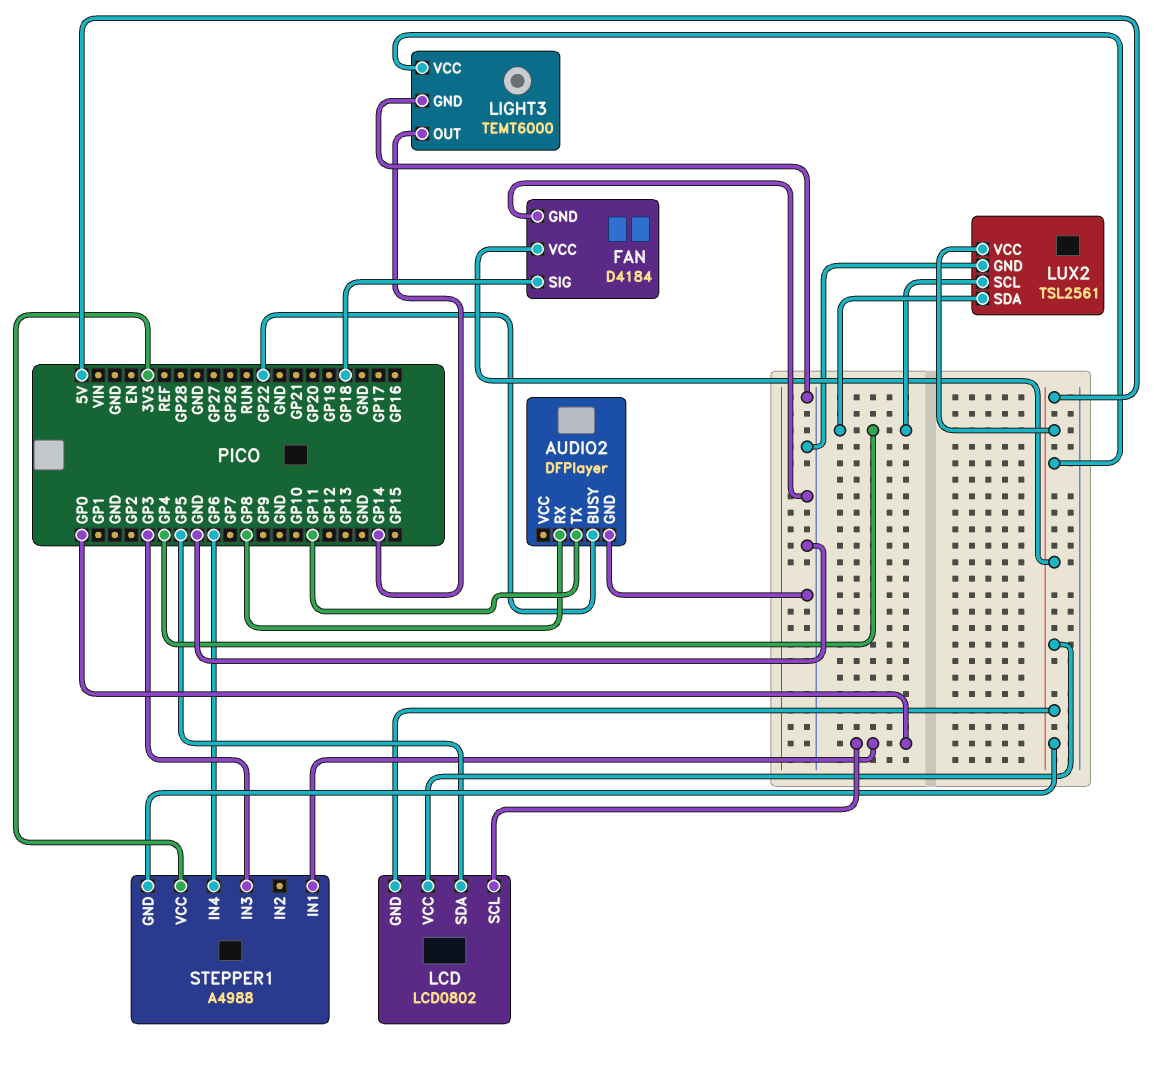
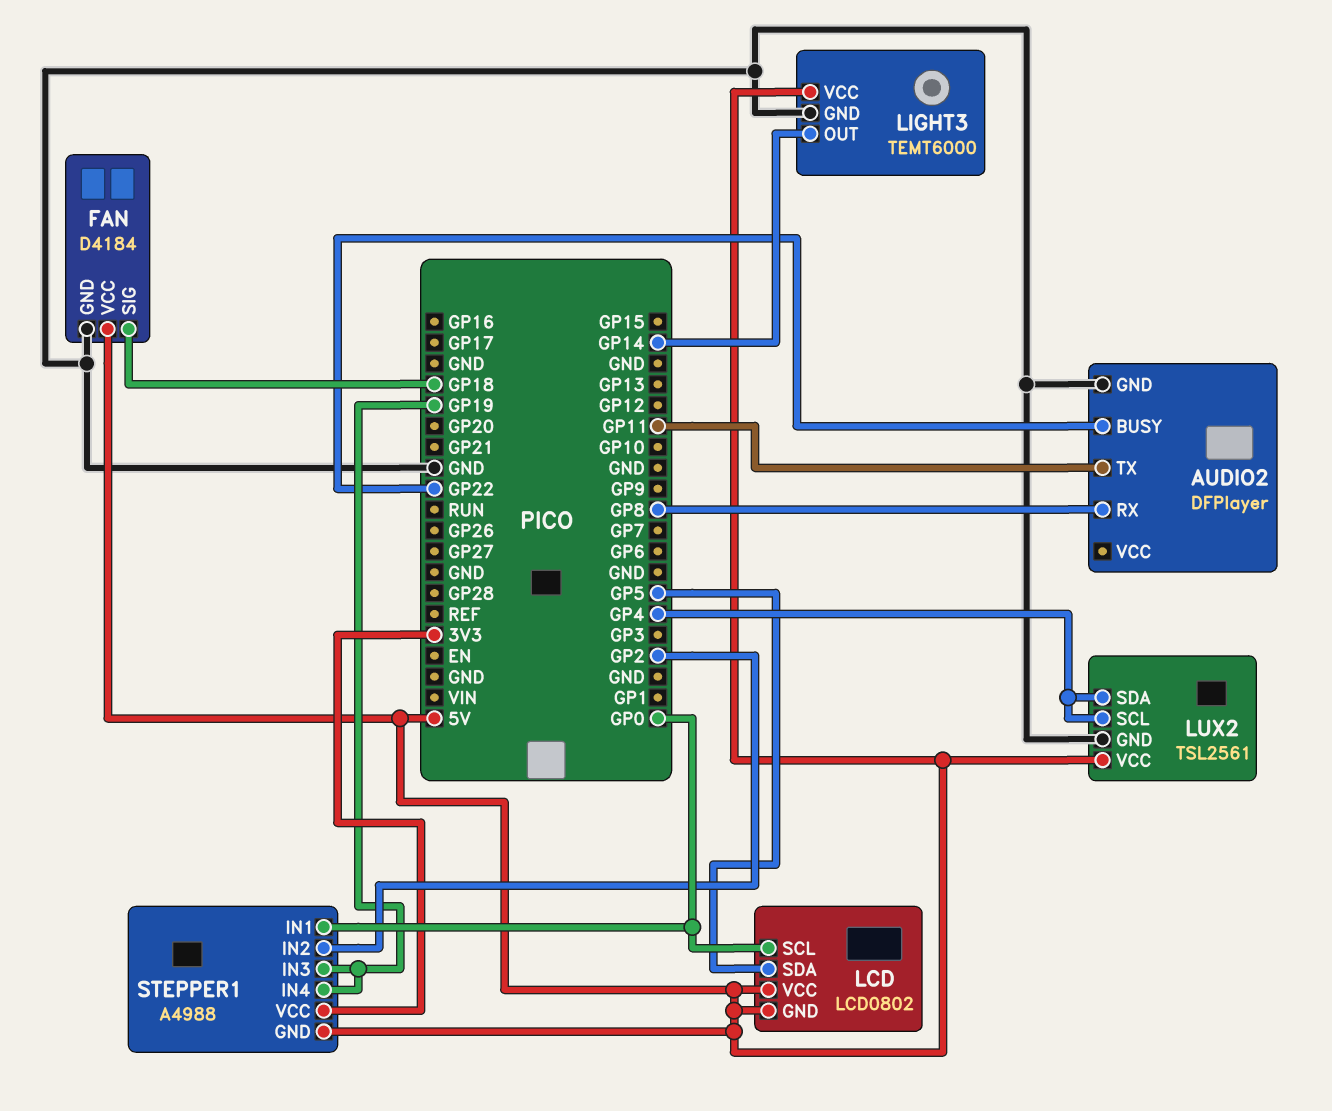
STEPPER1 pin IN2: none -> GP2
STEPPER1 pin IN3: GP3 -> GP19
STEPPER1 pin IN4: GP6 -> GP19

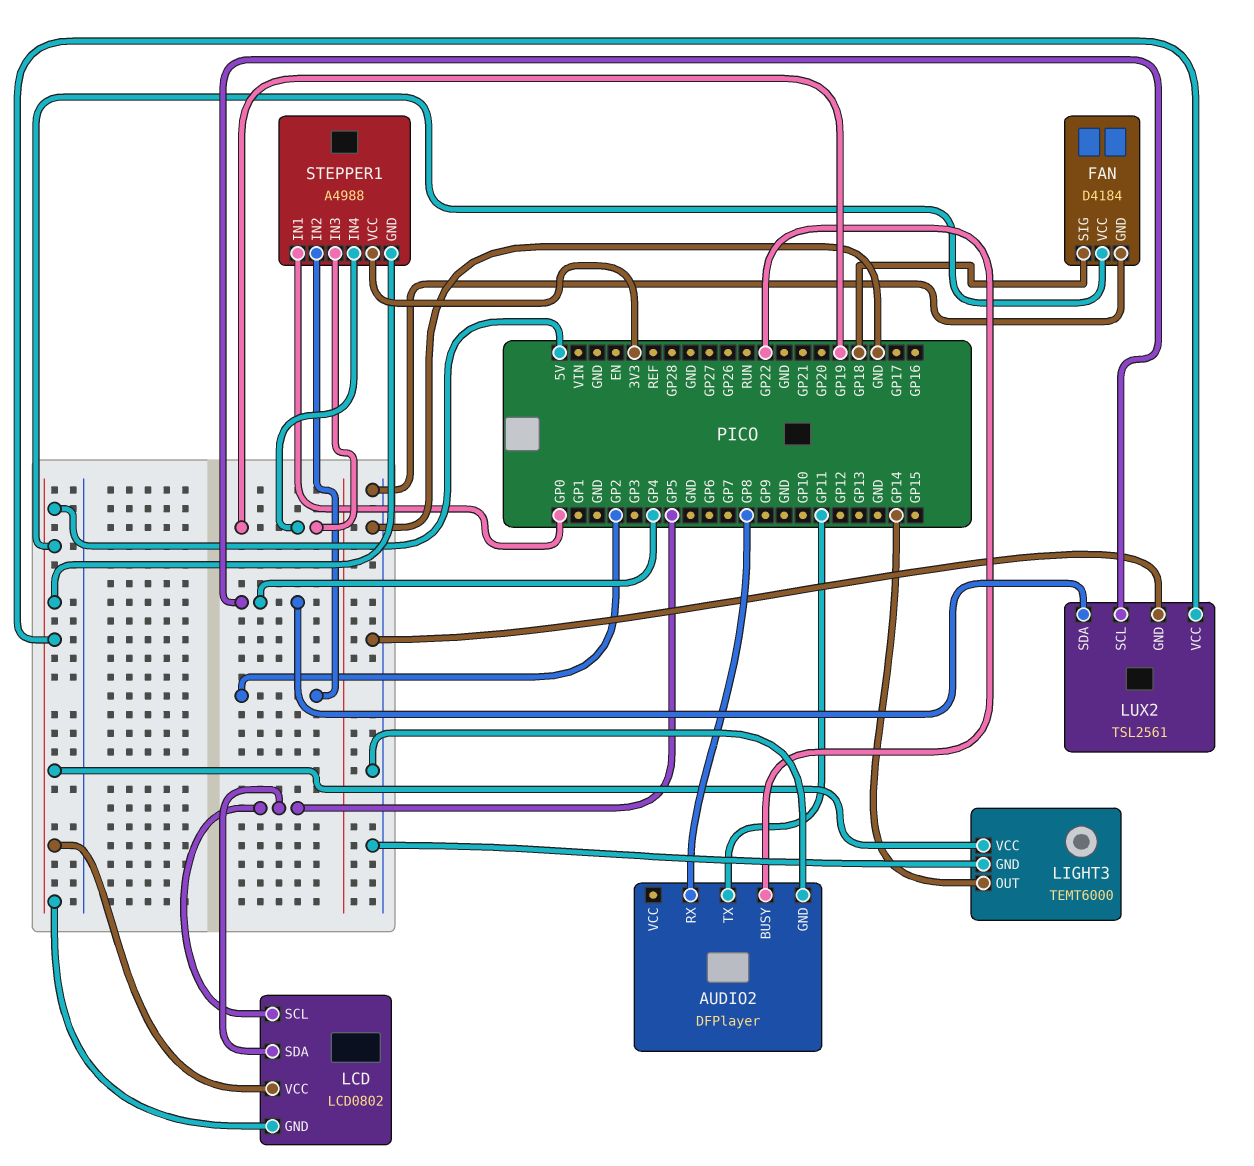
LCD pin SCL: GP0 -> GP5

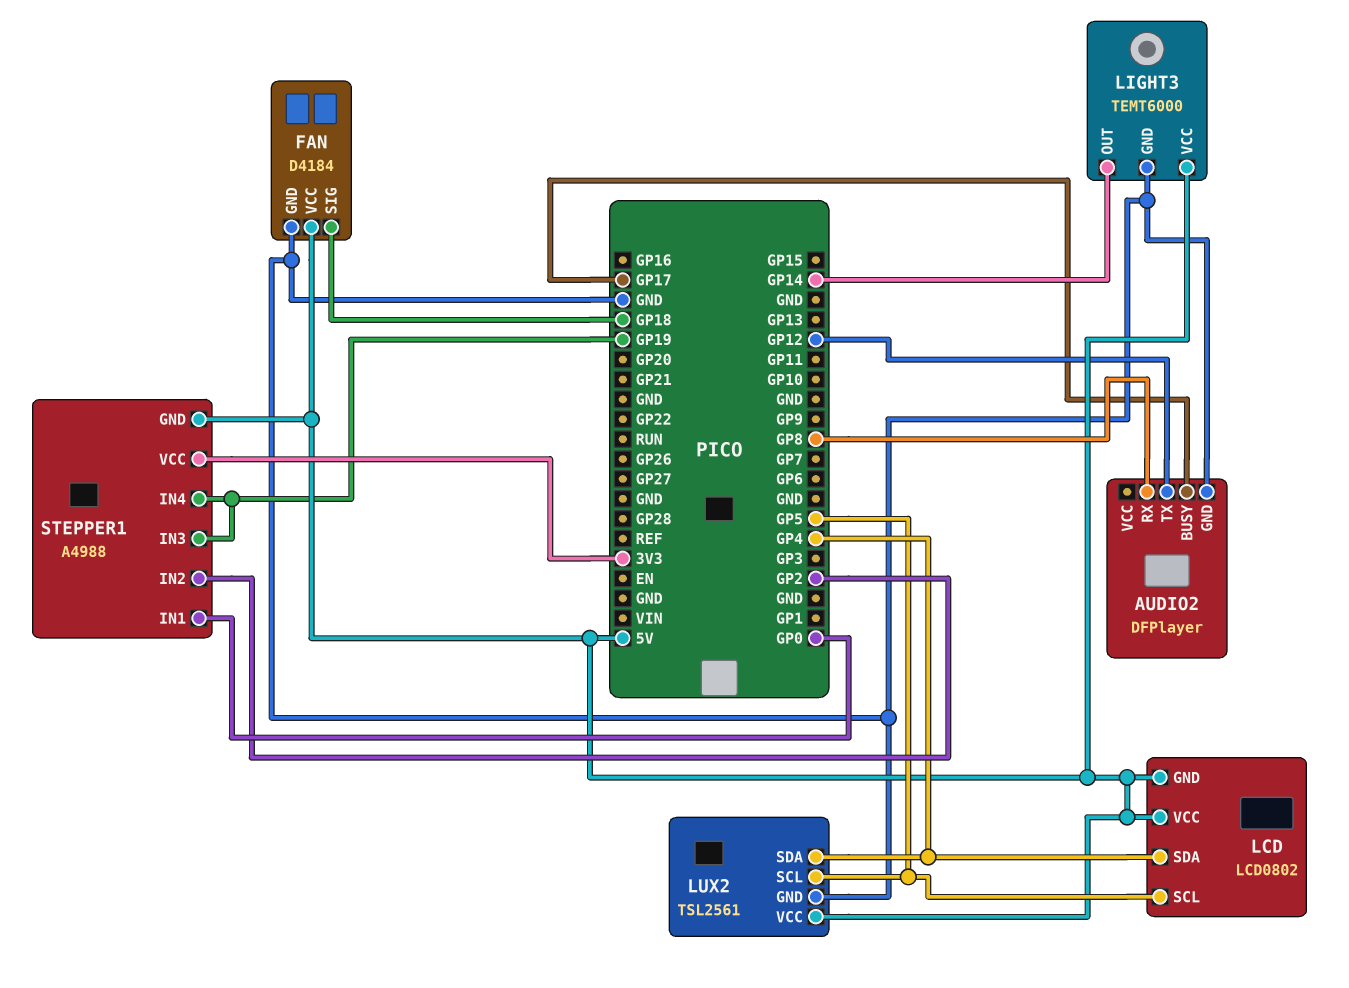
AUDIO2 pin BUSY: GP22 -> GP17
AUDIO2 pin TX: GP11 -> GP12
LCD pin SDA: GP5 -> GP4
LUX2 pin SCL: GP4 -> GP5

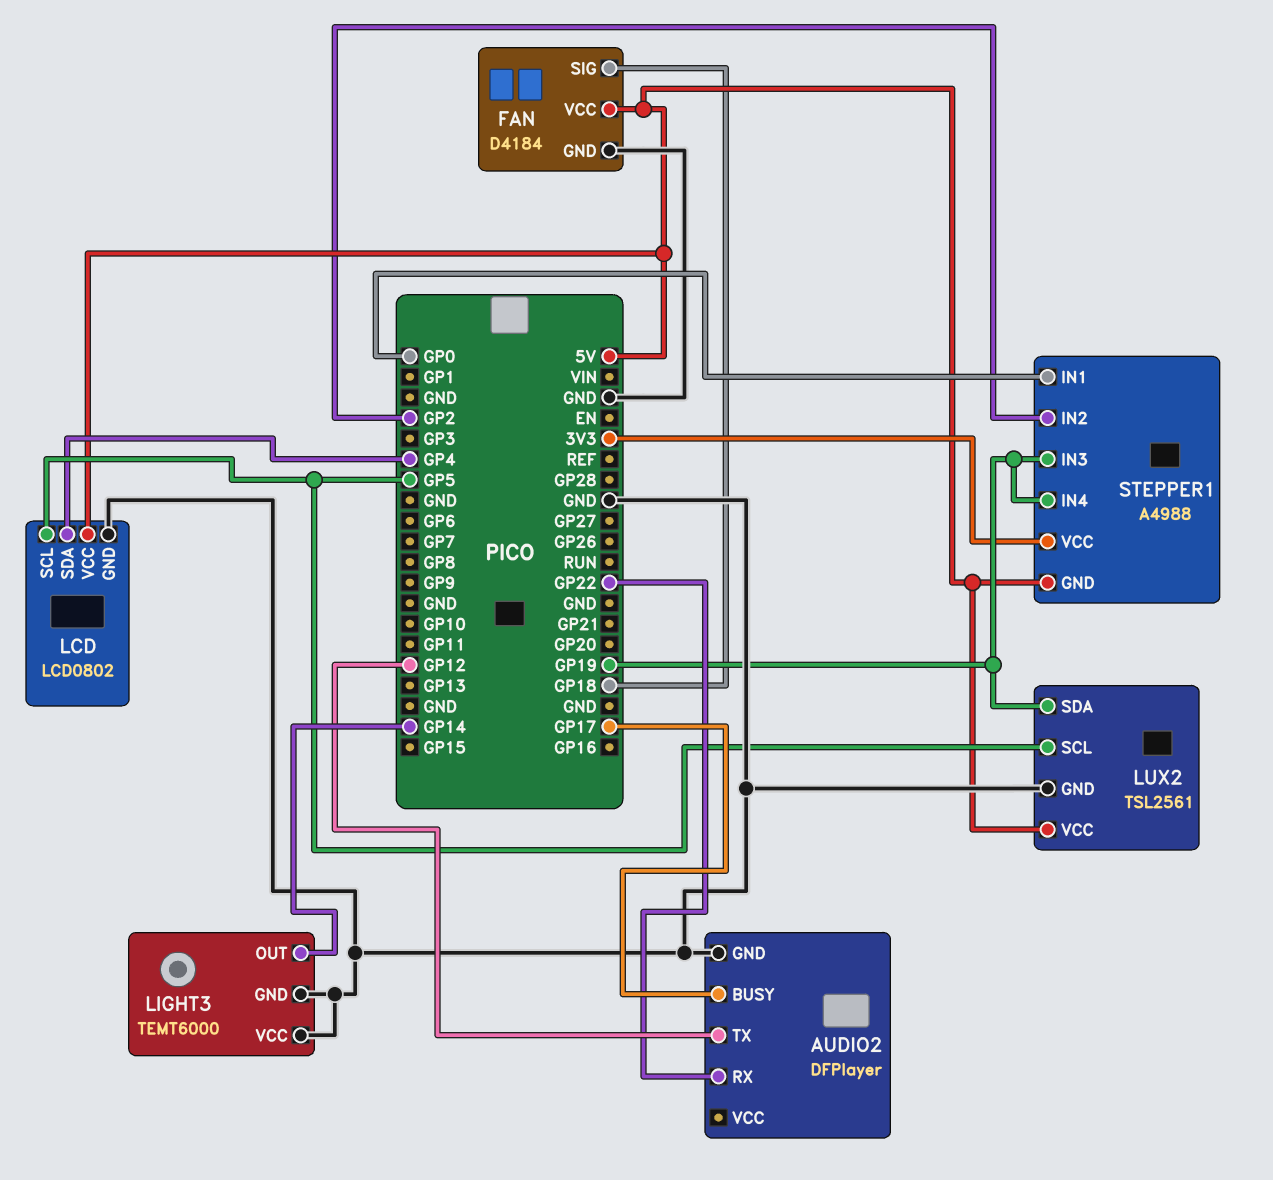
AUDIO2 pin RX: GP8 -> GP22
LCD pin GND: 5V -> GND
LIGHT3 pin VCC: 5V -> GND
LUX2 pin SDA: GP4 -> GP19

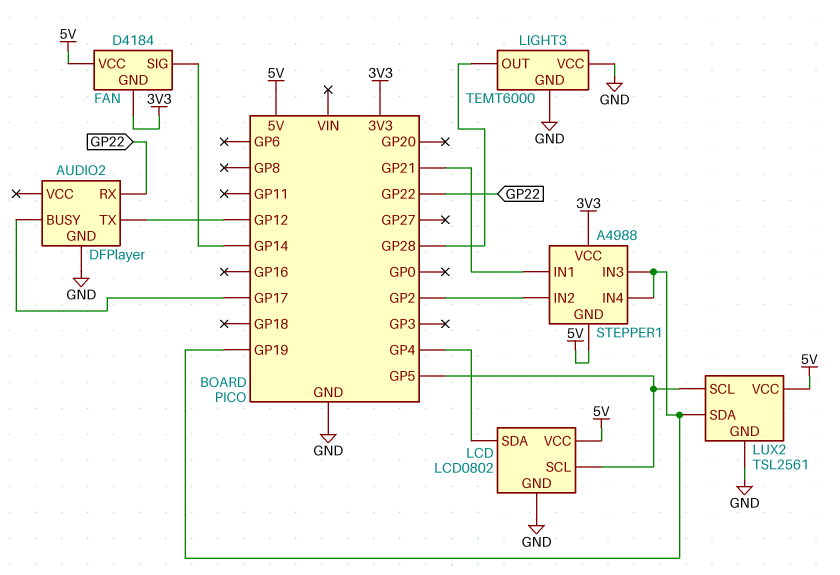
FAN pin GND: GND -> 3V3
FAN pin SIG: GP18 -> GP14
LIGHT3 pin OUT: GP14 -> GP28
STEPPER1 pin IN1: GP0 -> GP21

